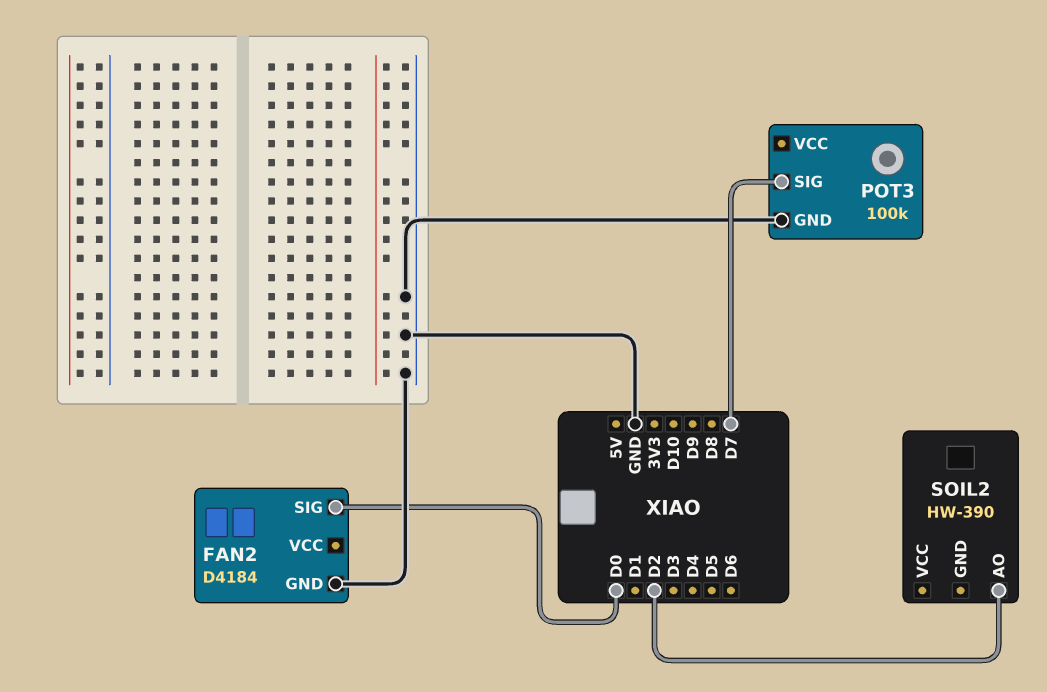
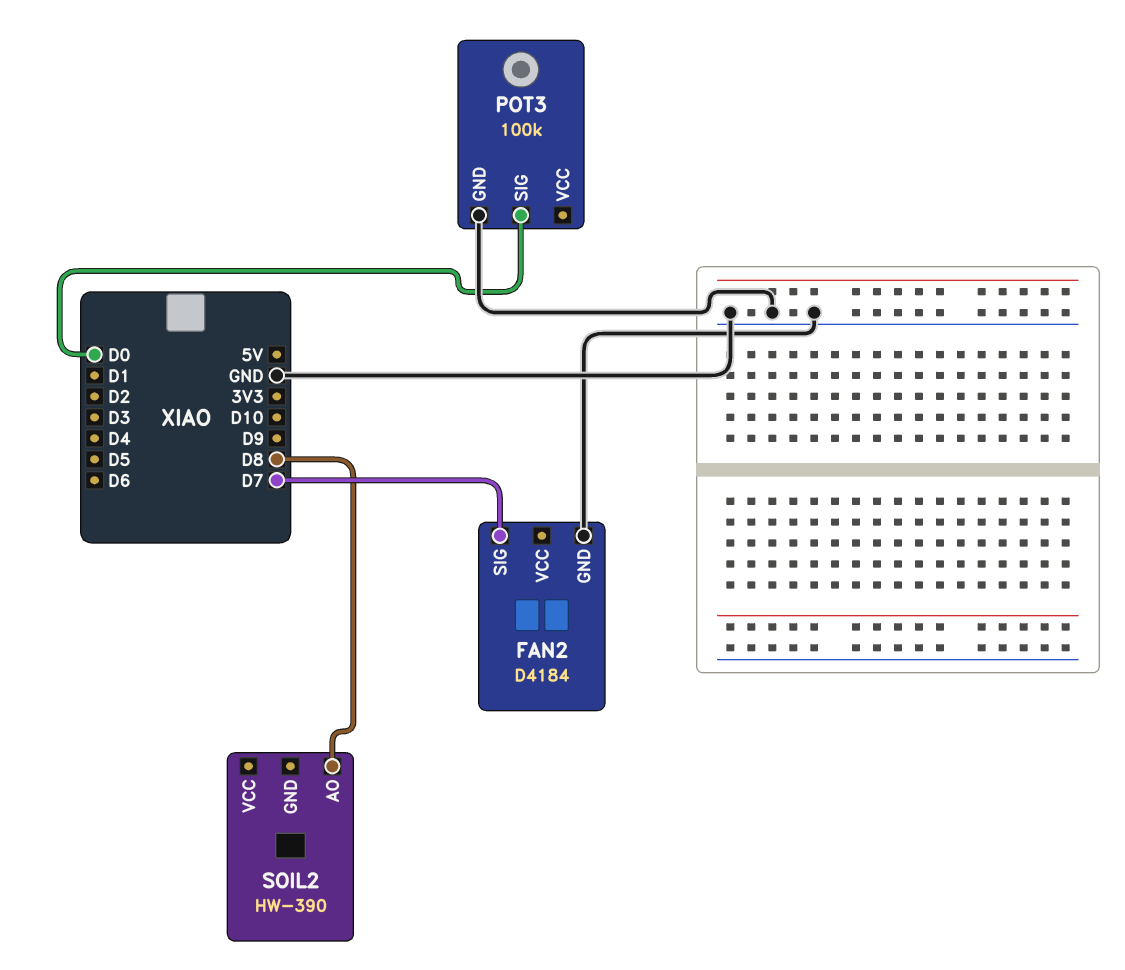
FAN2 pin SIG: D0 -> D7
POT3 pin SIG: D7 -> D0
SOIL2 pin AO: D2 -> D8

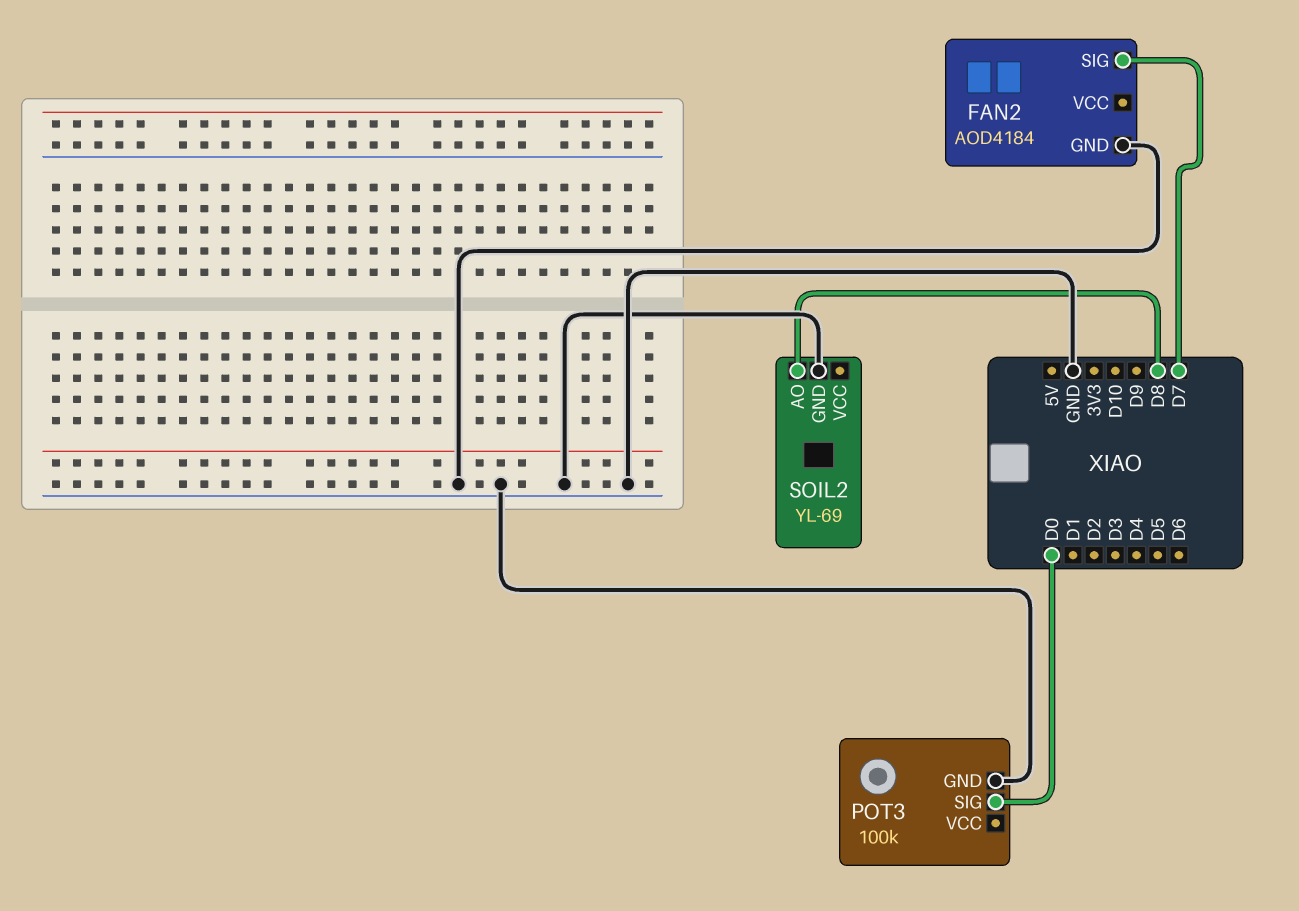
FAN2: D4184 -> AOD4184
SOIL2: HW-390 -> YL-69
SOIL2 pin GND: none -> GND

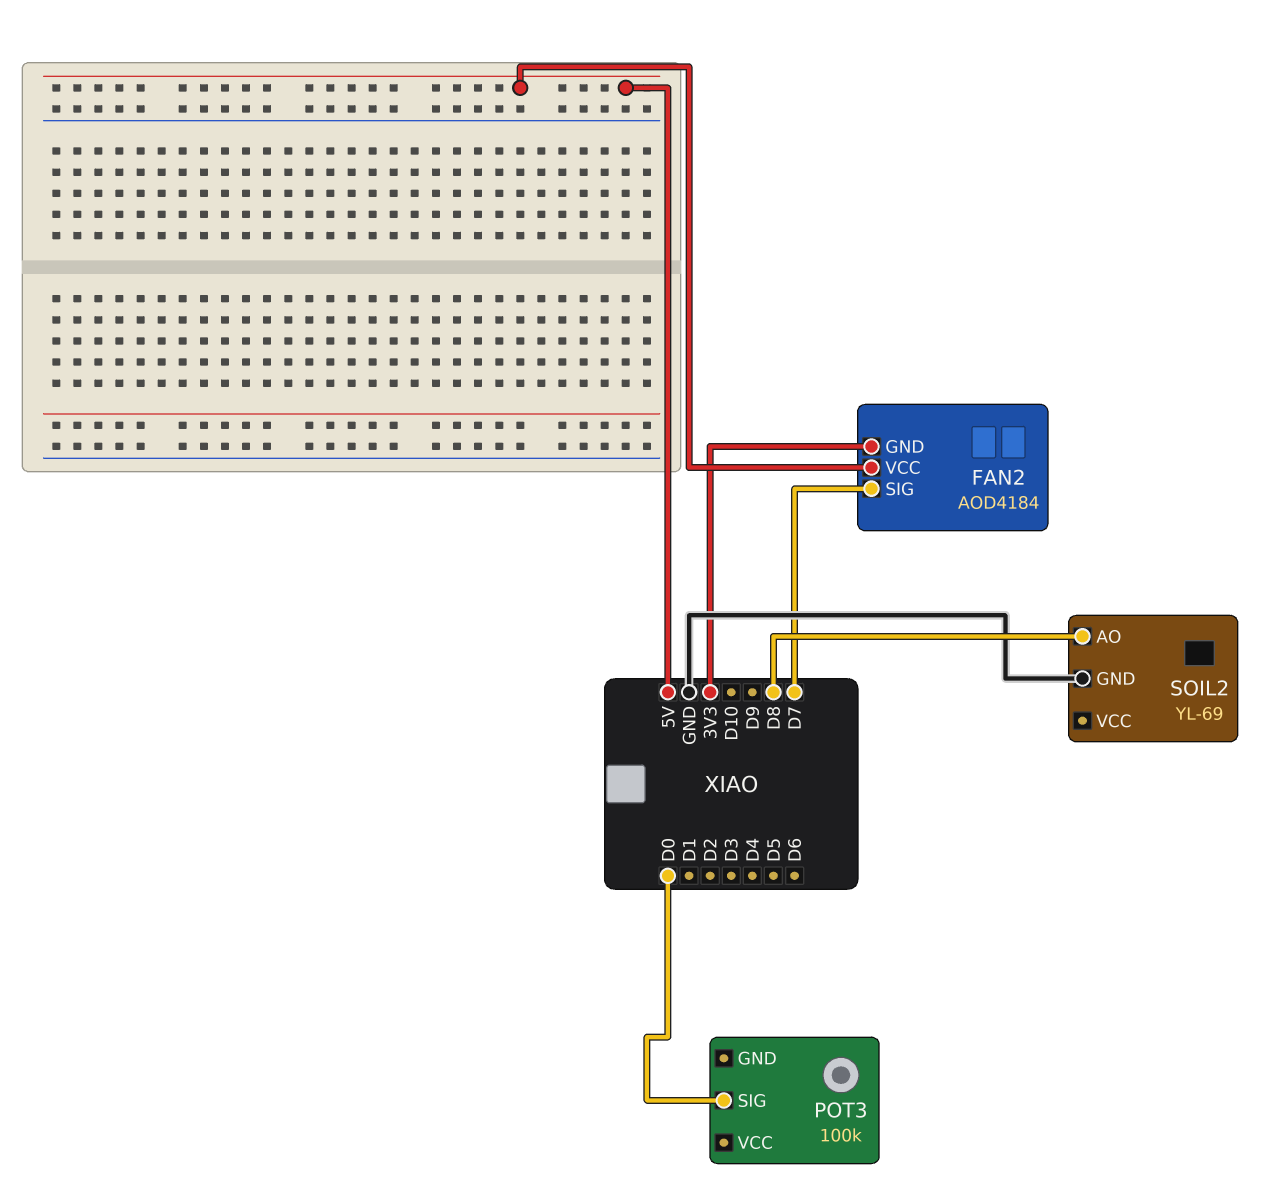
FAN2 pin GND: GND -> 3V3
FAN2 pin VCC: none -> 5V
POT3 pin GND: GND -> none

